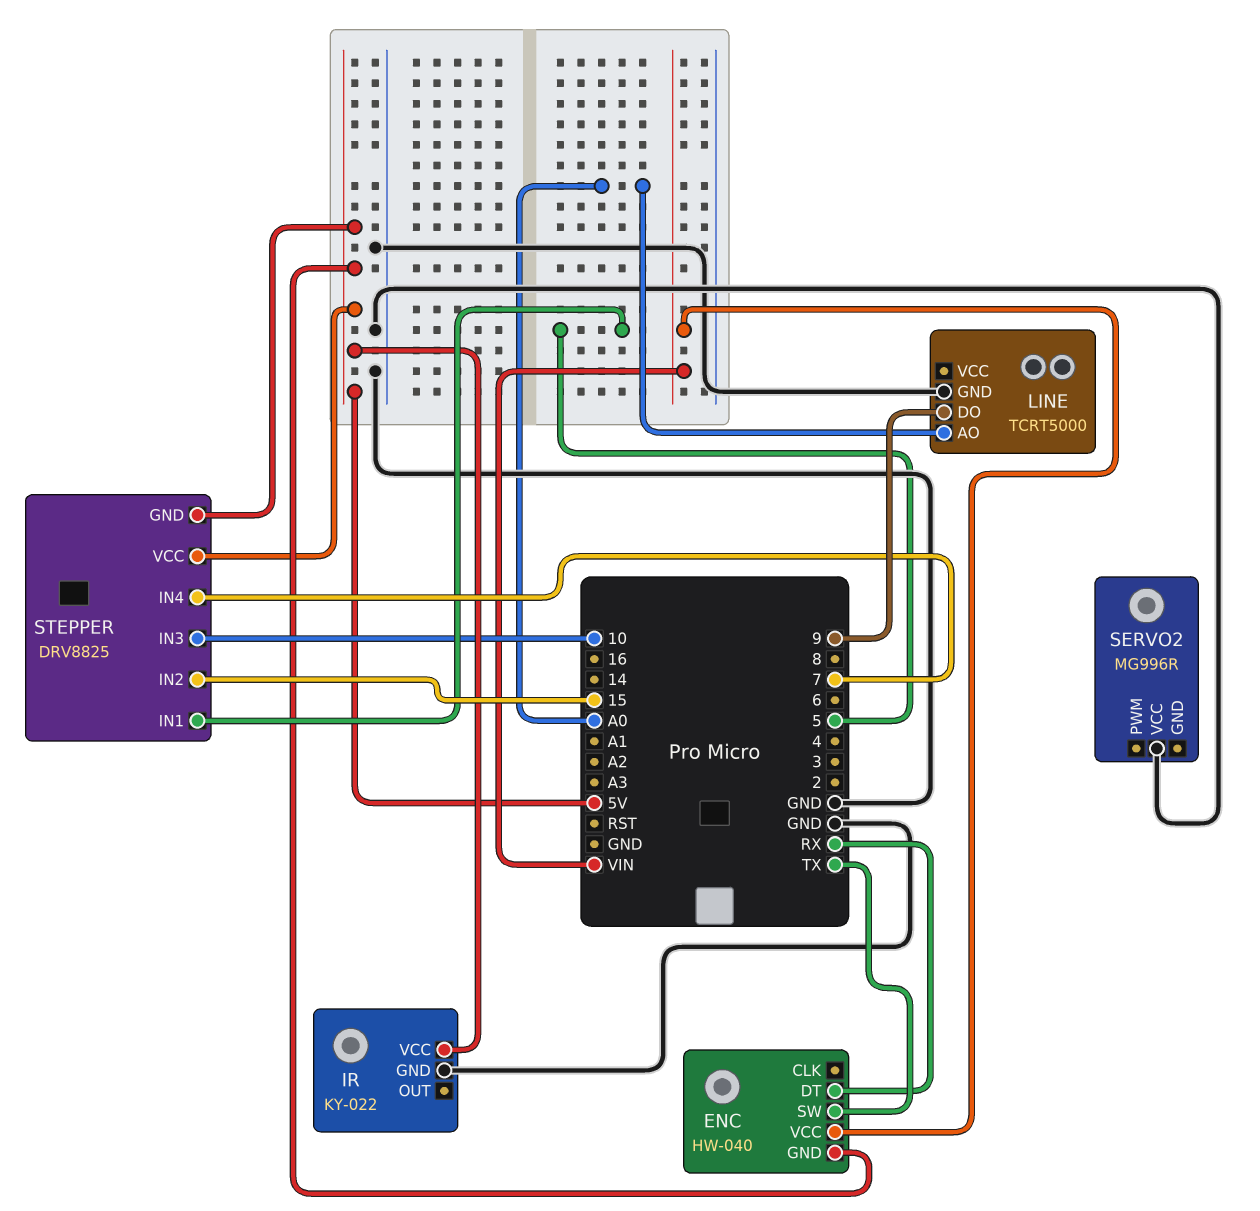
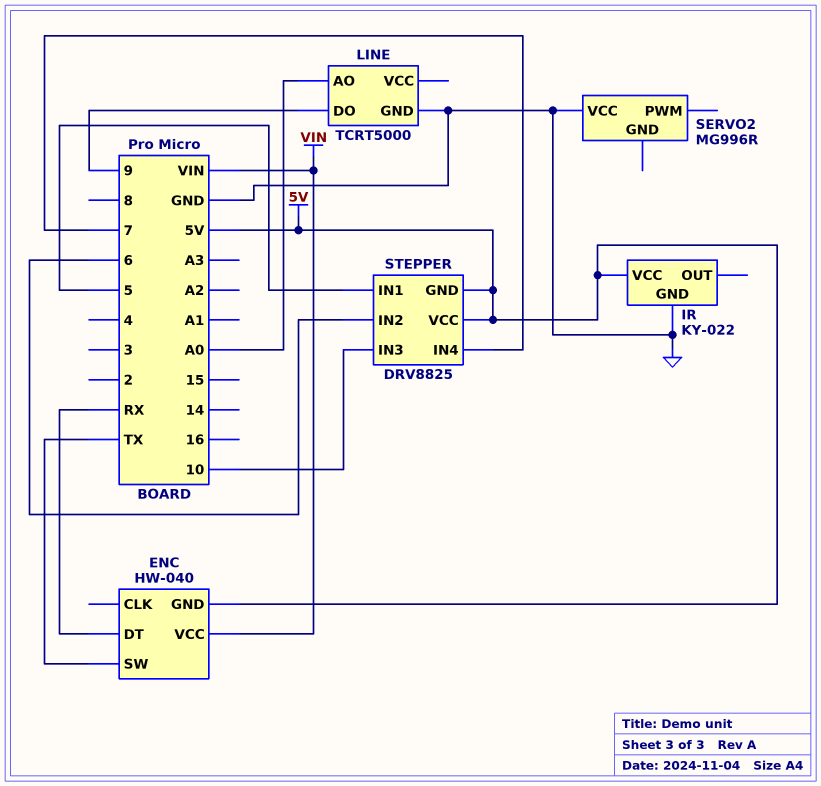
STEPPER pin IN2: 15 -> 6

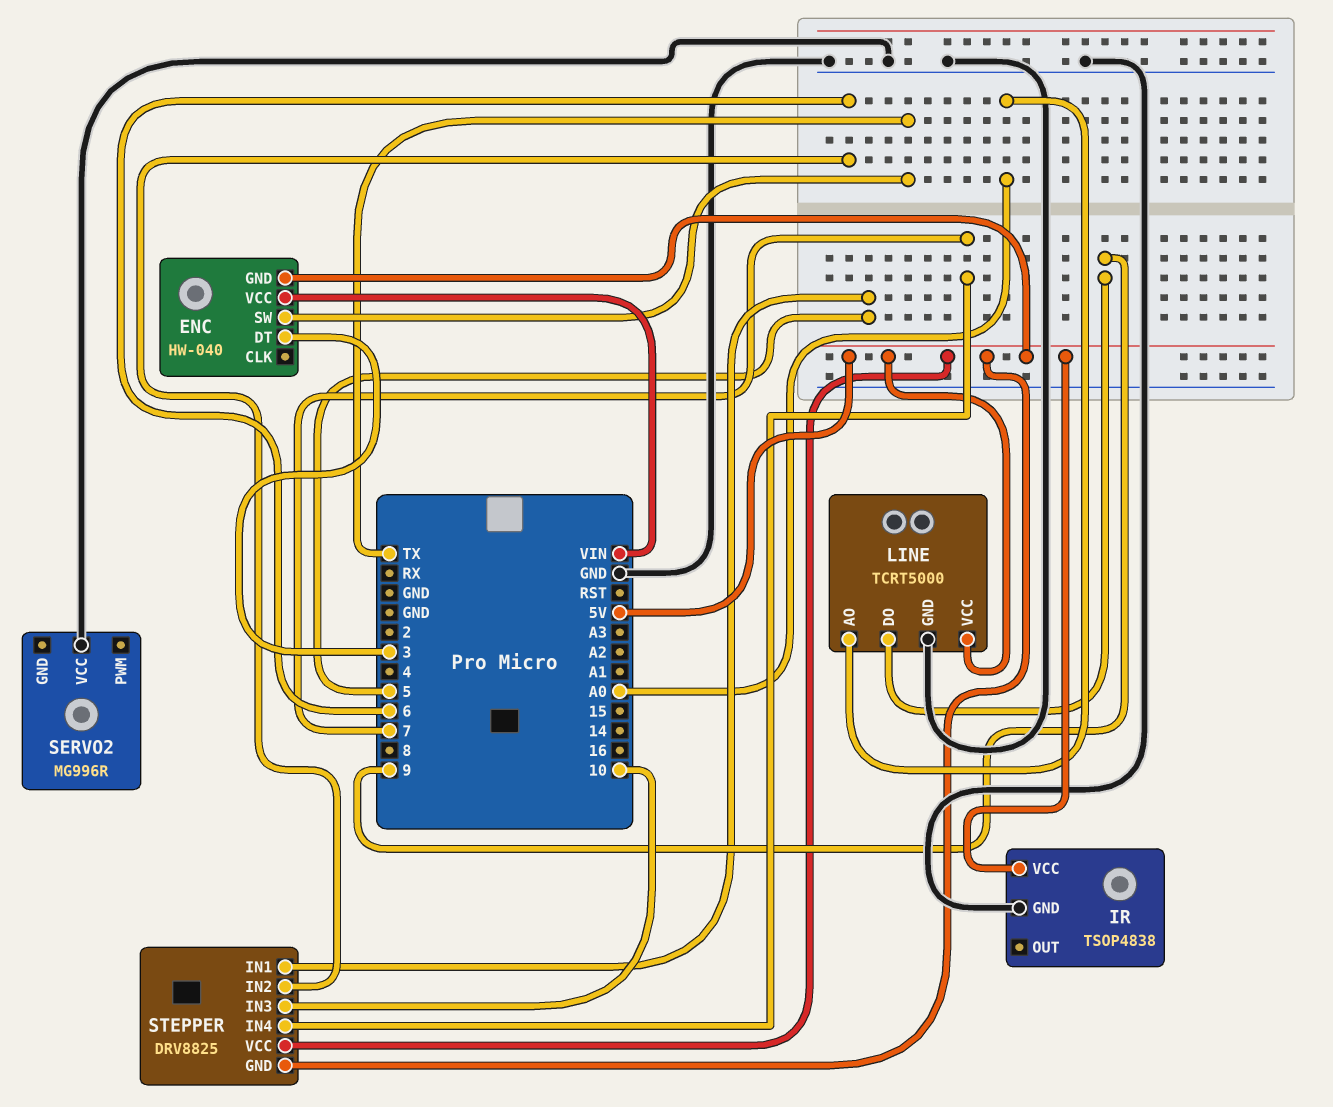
ENC pin DT: RX -> 3
IR: KY-022 -> TSOP4838
LINE pin VCC: none -> 5V

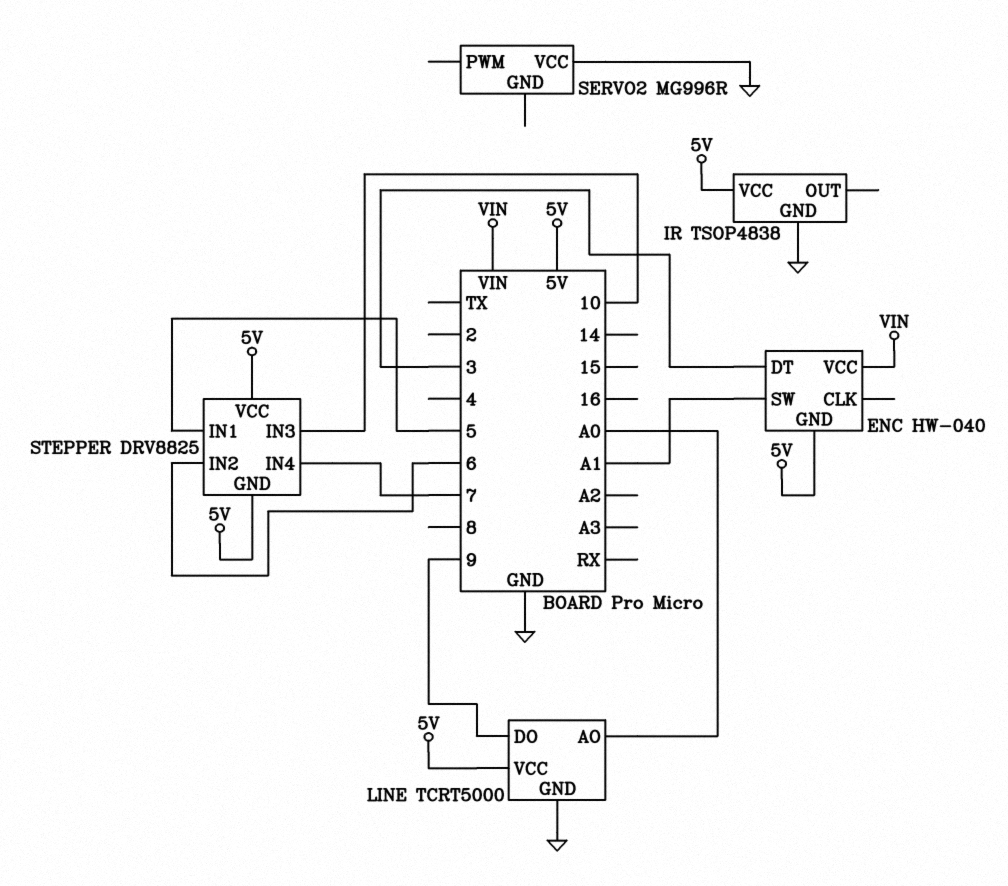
ENC pin SW: TX -> A1

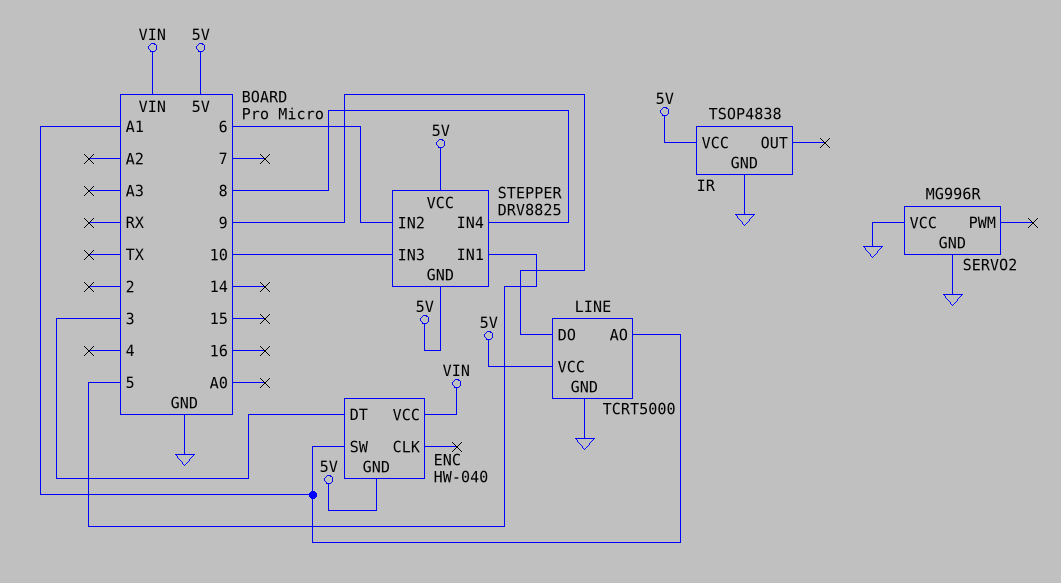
LINE pin AO: A0 -> A1
SERVO2 pin GND: none -> GND
STEPPER pin IN4: 7 -> 8

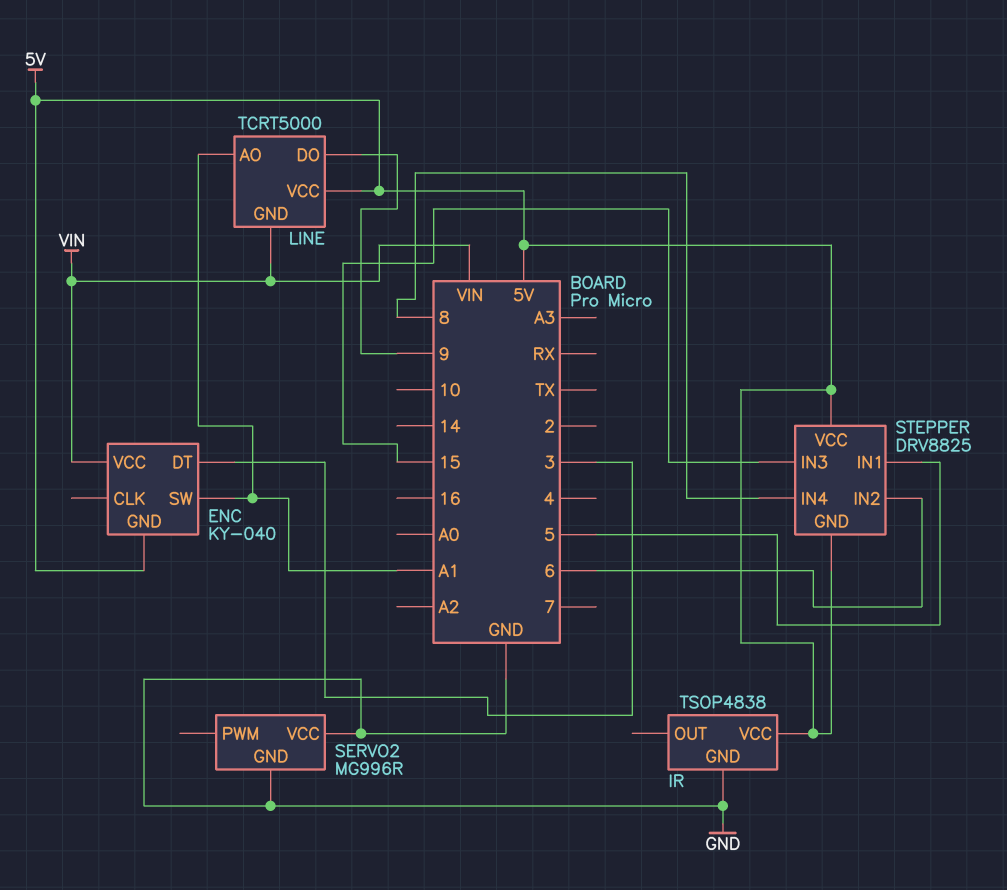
ENC: HW-040 -> KY-040
LINE pin GND: GND -> VIN
STEPPER pin IN3: 10 -> 15

